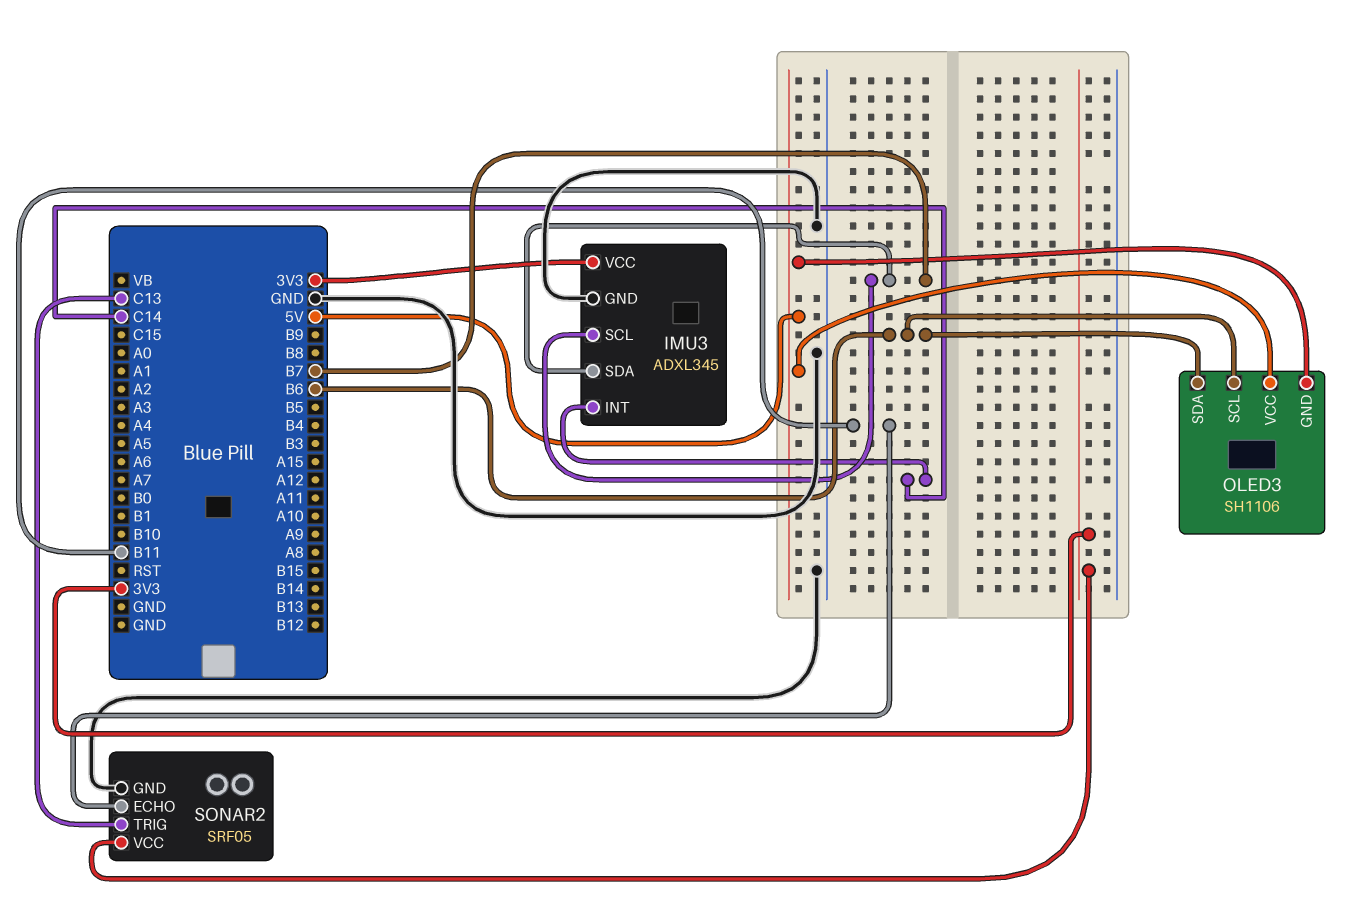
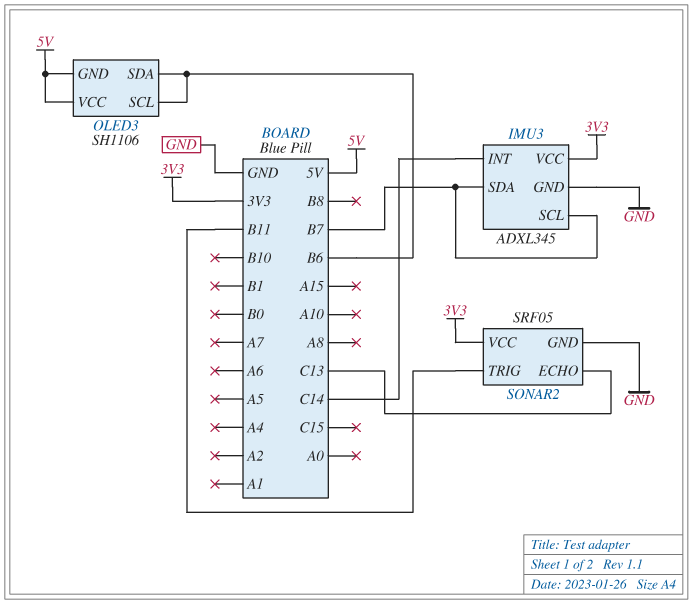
SONAR2 pin ECHO: B11 -> C13
SONAR2 pin TRIG: C13 -> B11

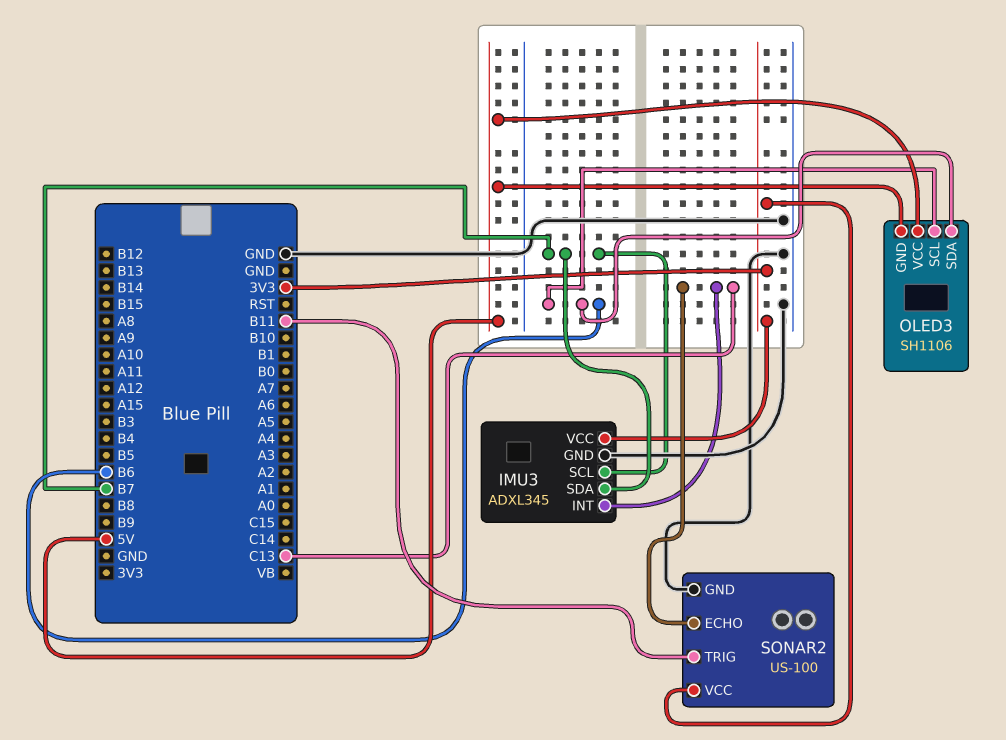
IMU3 pin INT: C14 -> C13
SONAR2: SRF05 -> US-100

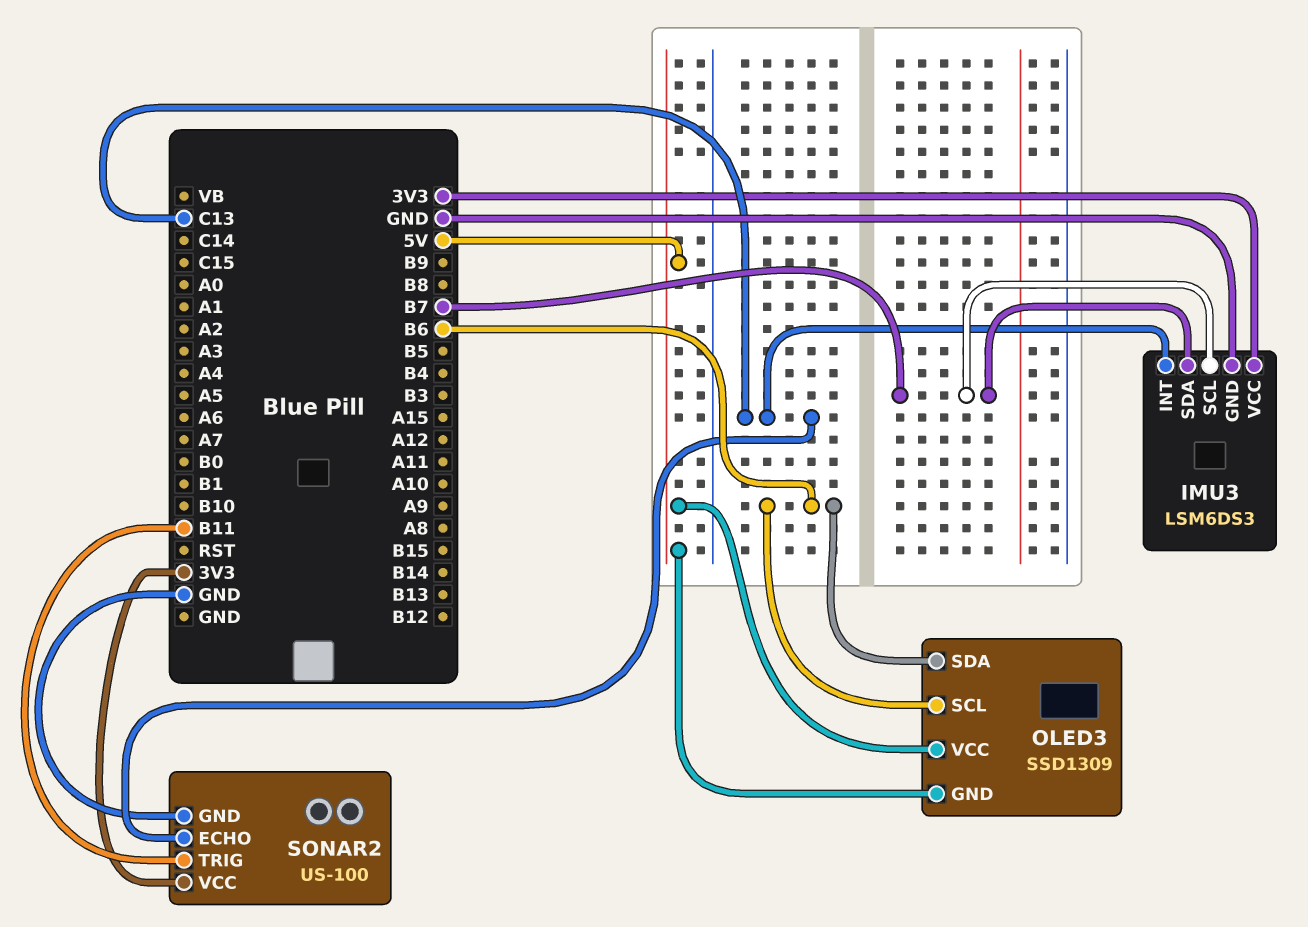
IMU3: ADXL345 -> LSM6DS3
OLED3: SH1106 -> SSD1309

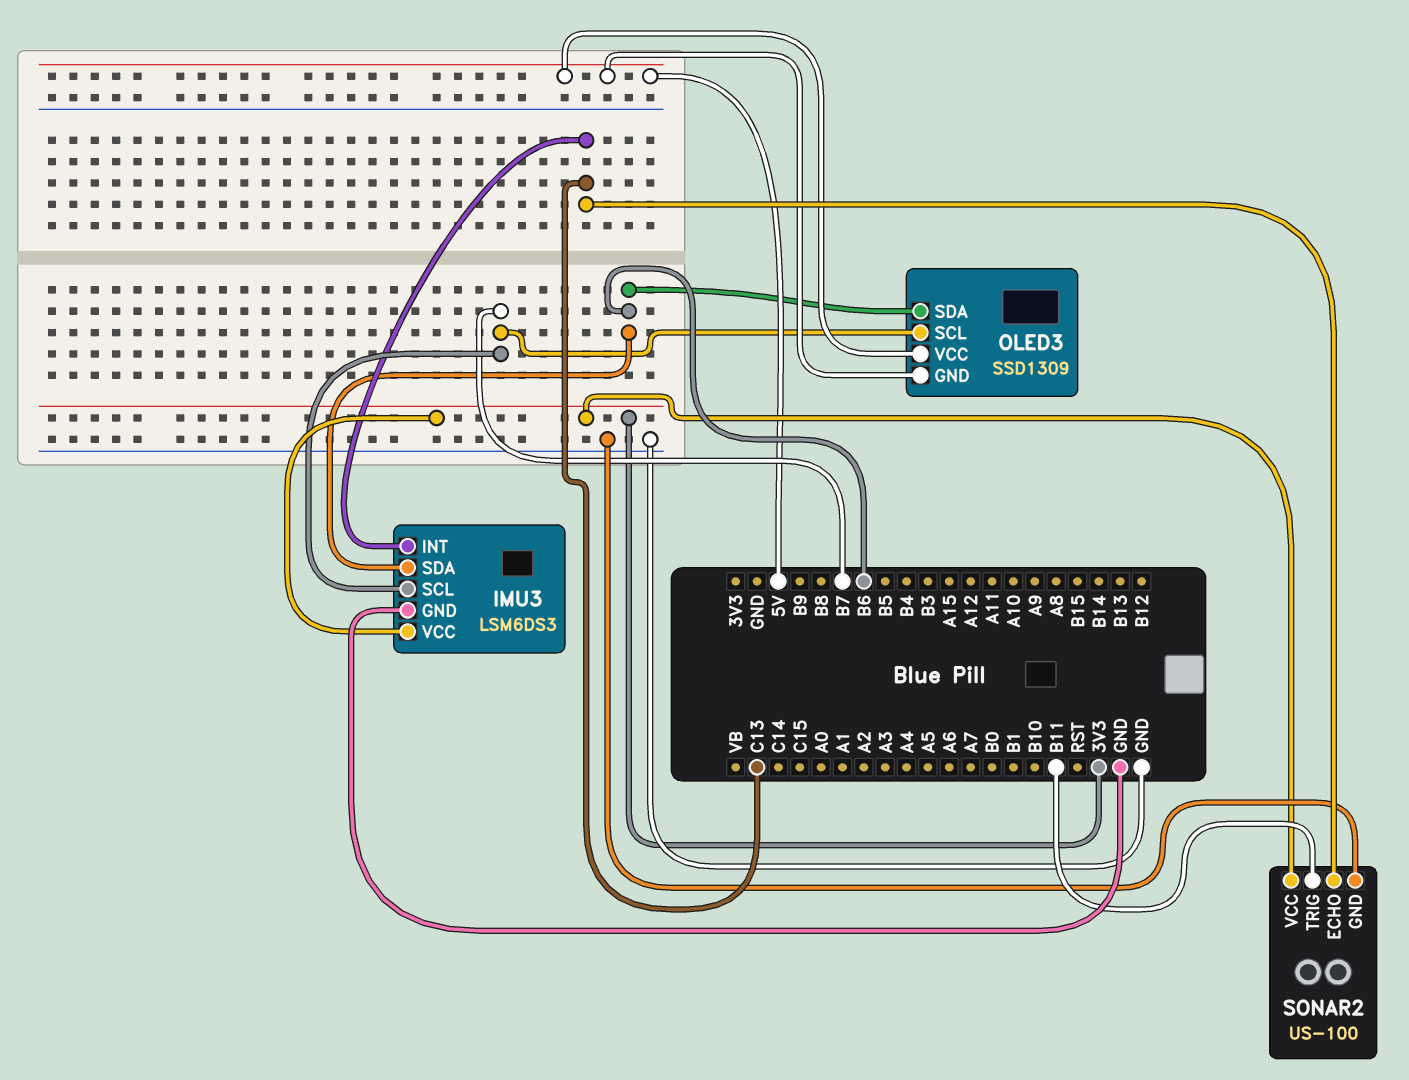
IMU3 pin SDA: B7 -> B6
OLED3 pin SCL: B6 -> B7

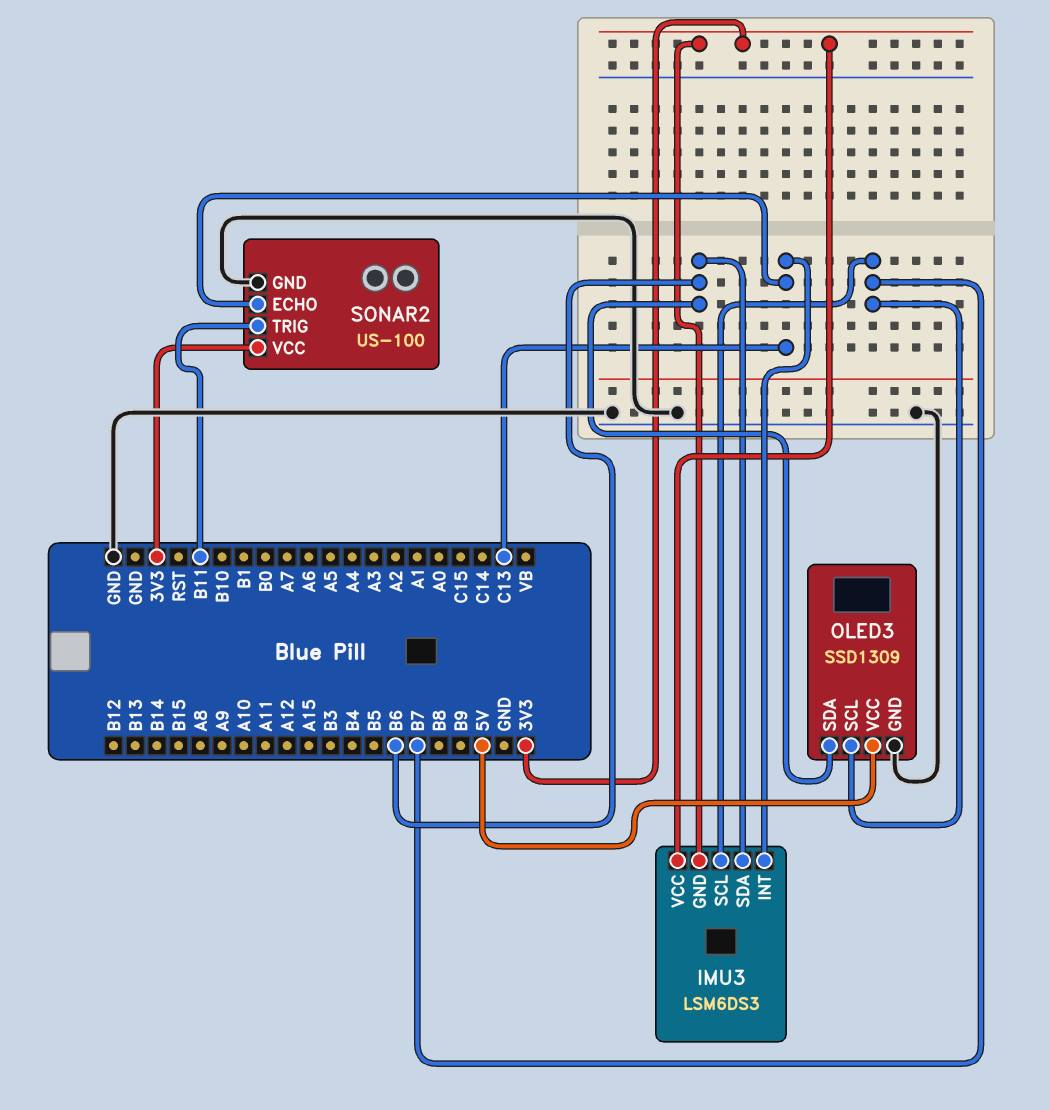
IMU3 pin GND: GND -> 3V3
OLED3 pin GND: 5V -> GND

